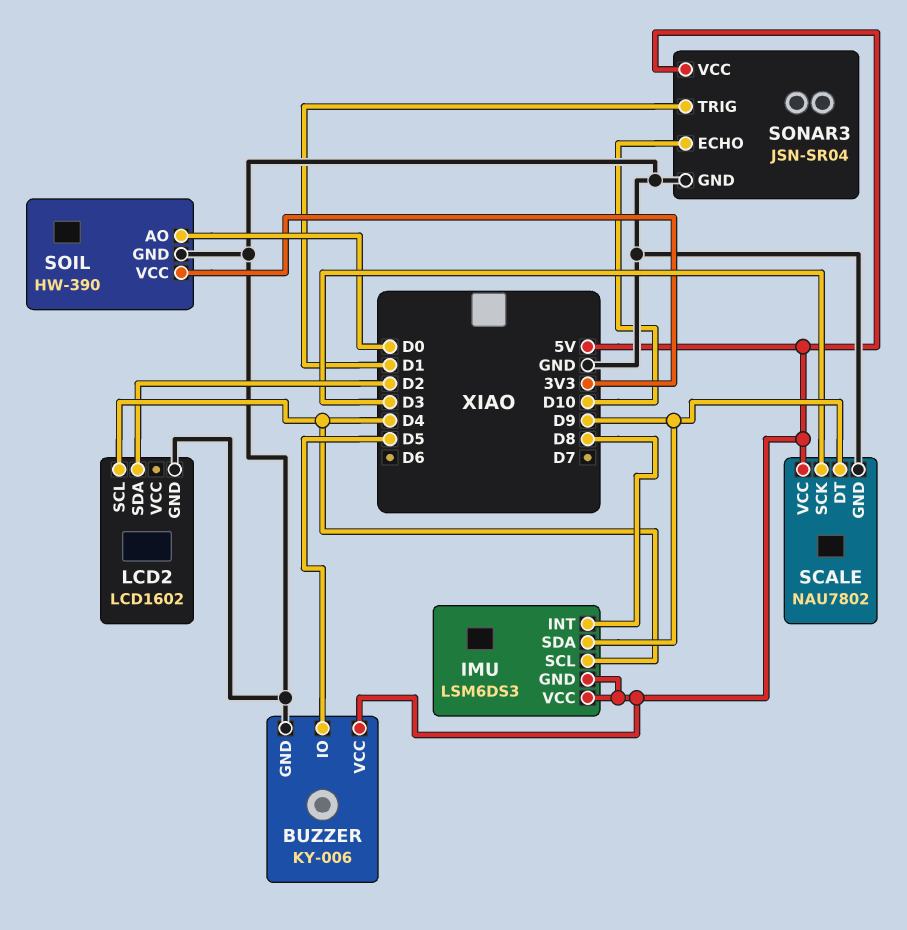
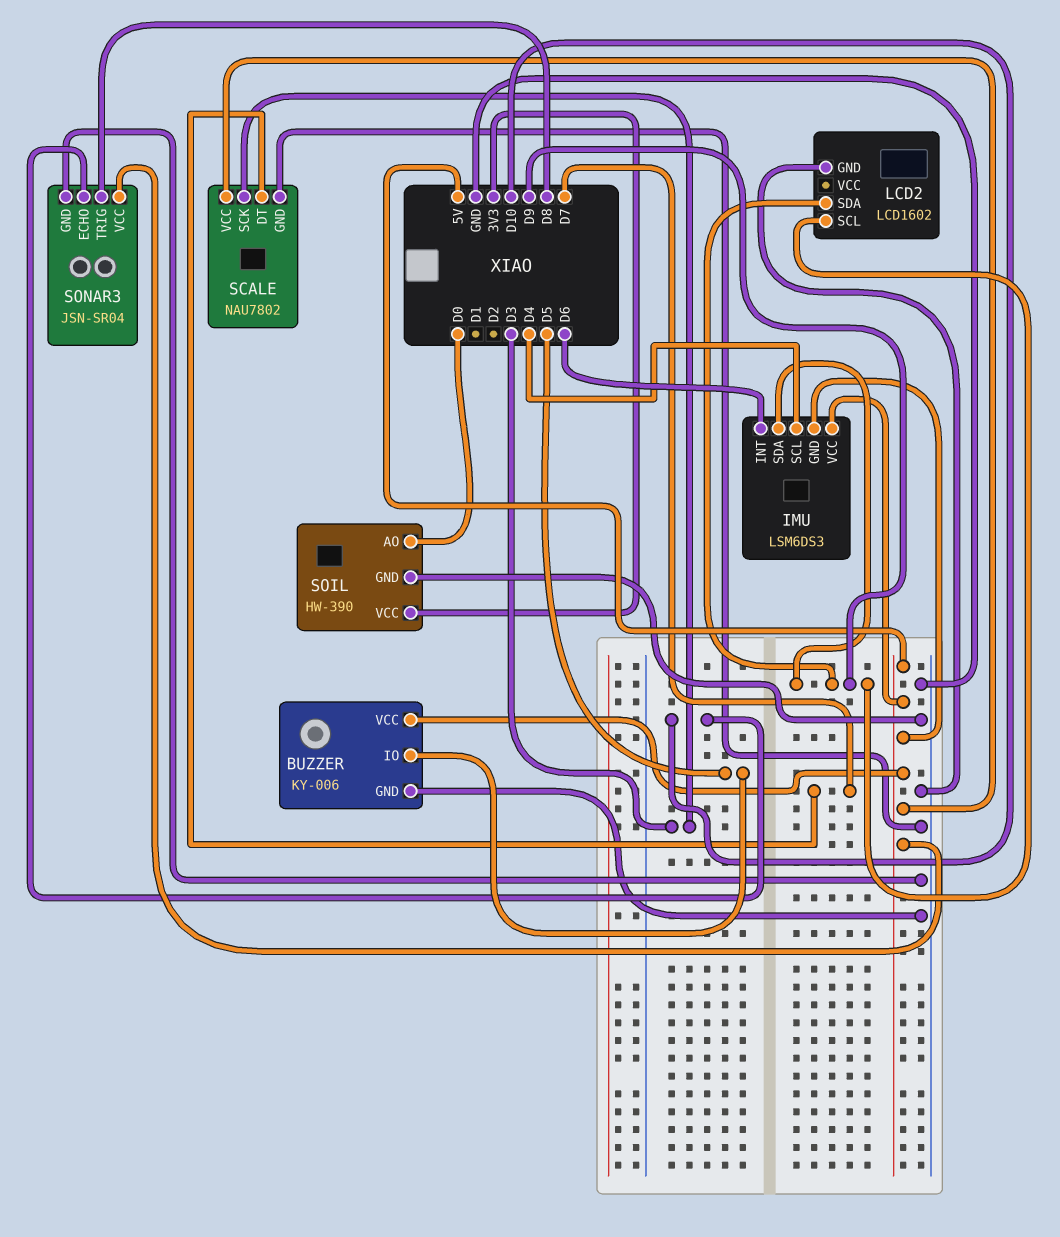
IMU pin INT: D8 -> D6
LCD2 pin SCL: D4 -> D9
LCD2 pin SDA: D2 -> D9
SCALE pin DT: D9 -> D7
SONAR3 pin TRIG: D1 -> D8

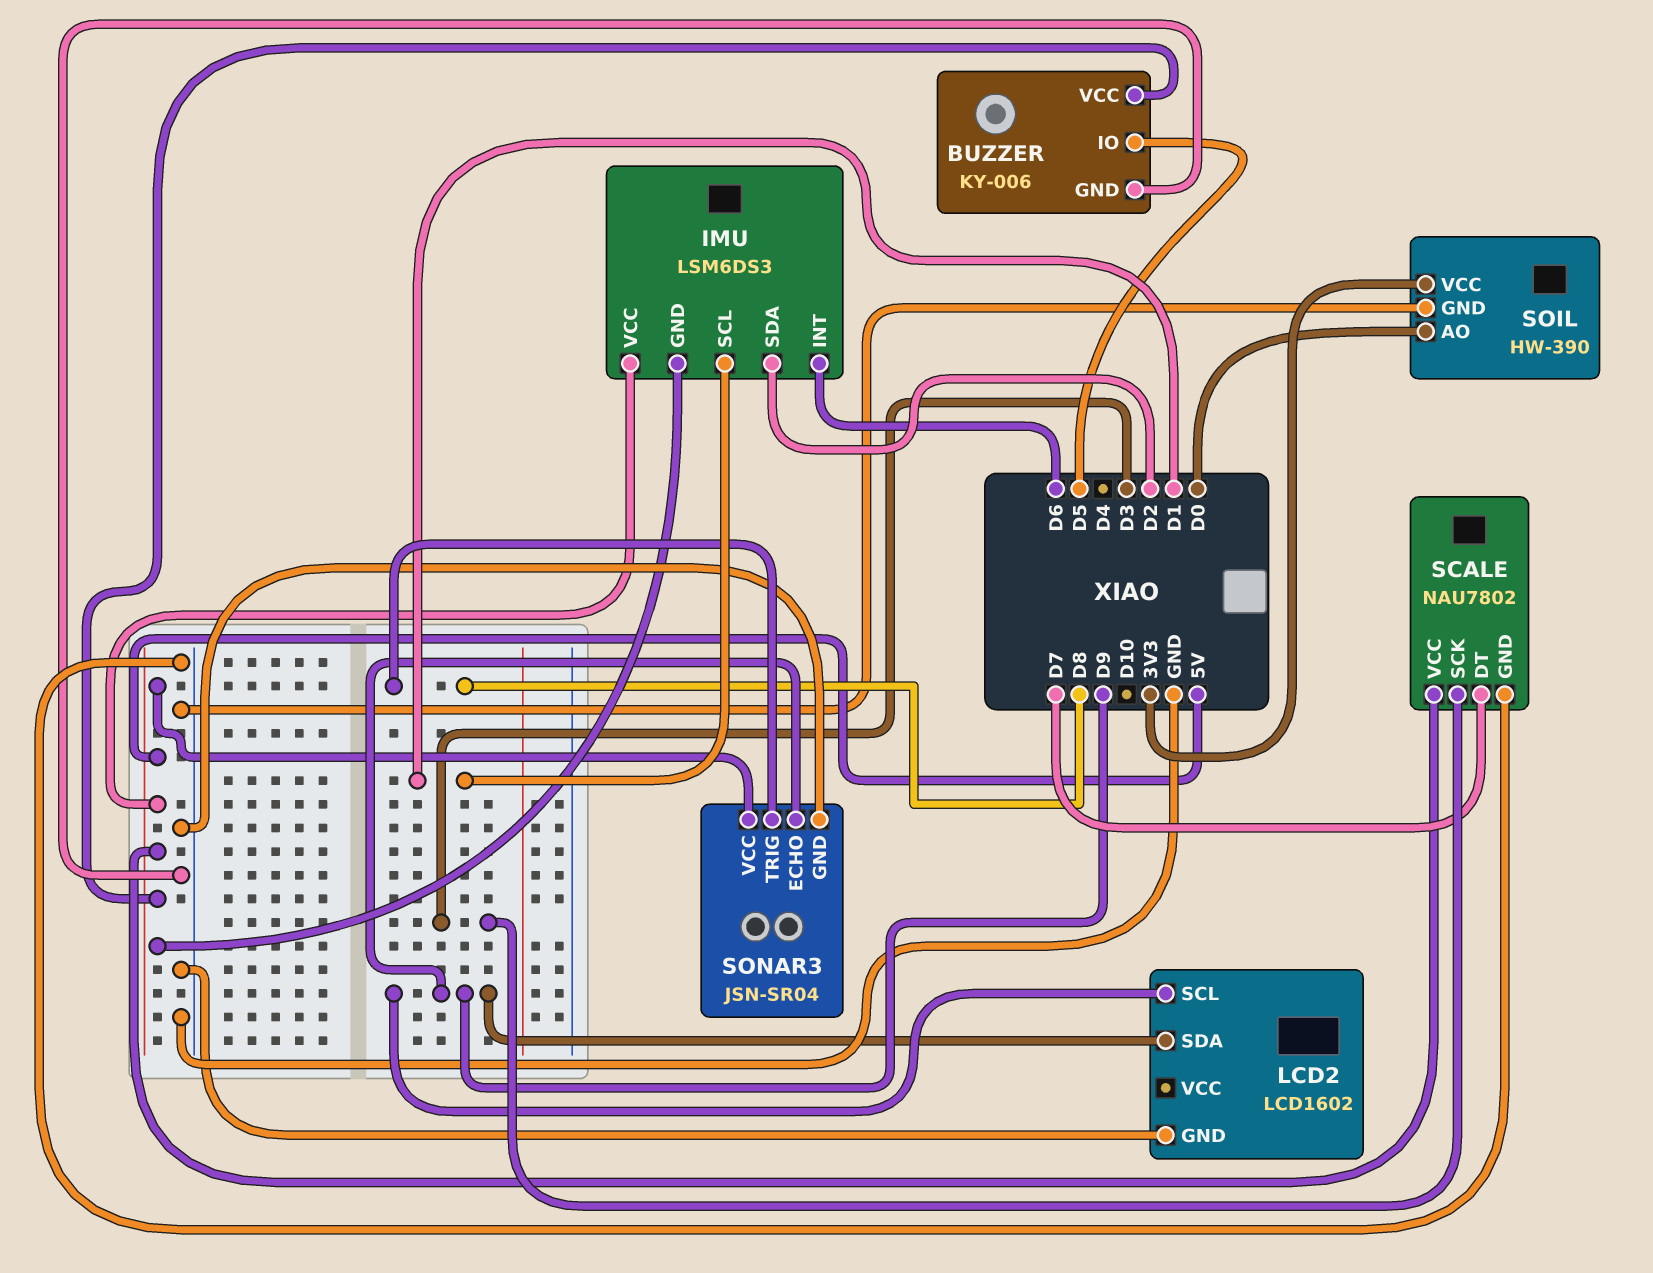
IMU pin SCL: D4 -> D1
IMU pin SDA: D9 -> D2
SONAR3 pin ECHO: D10 -> D9

